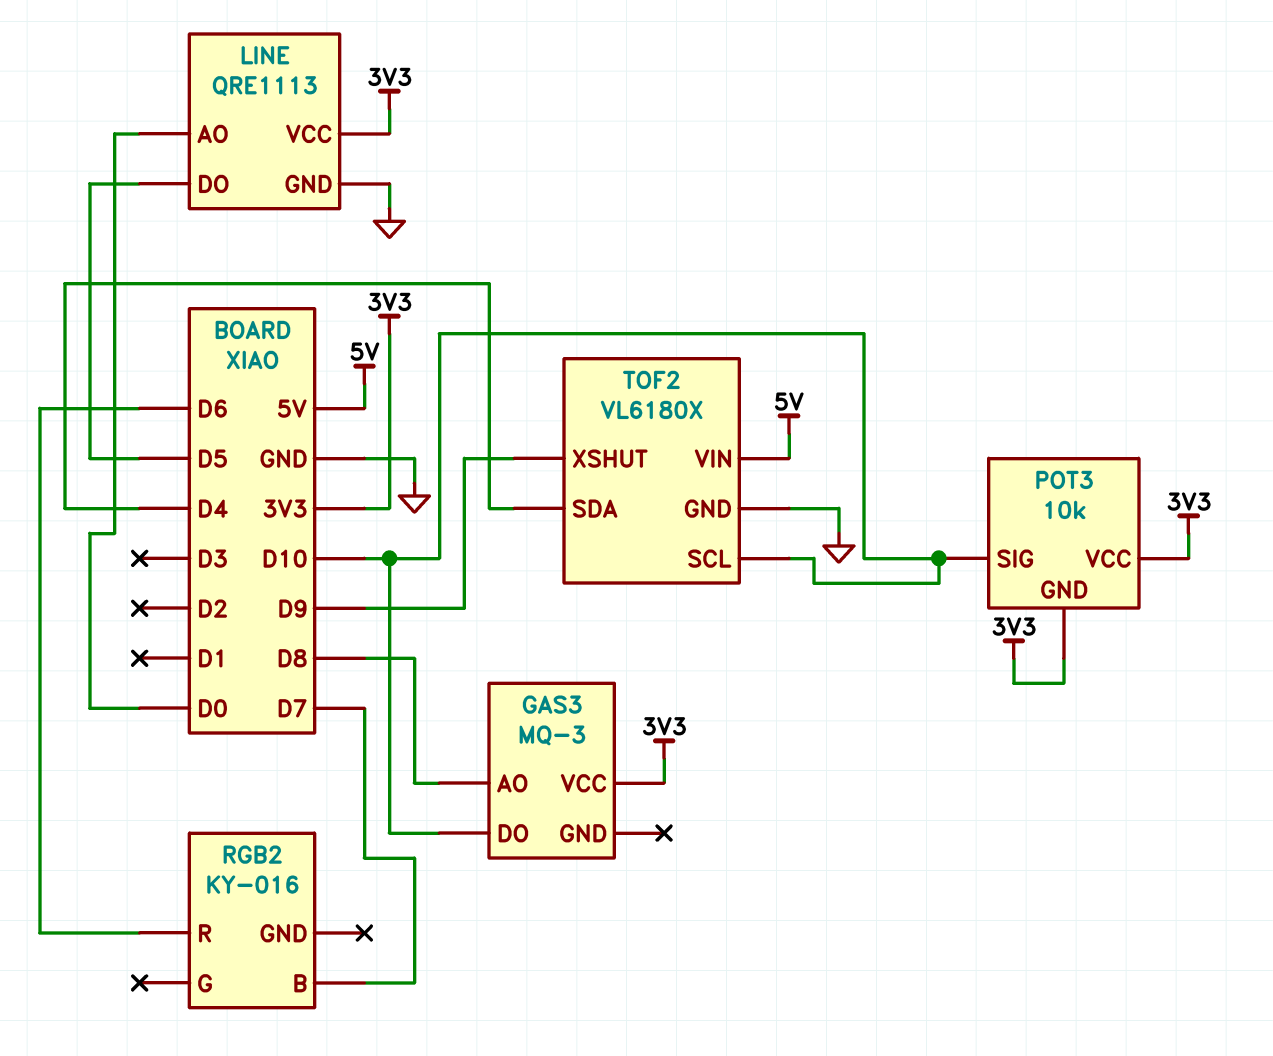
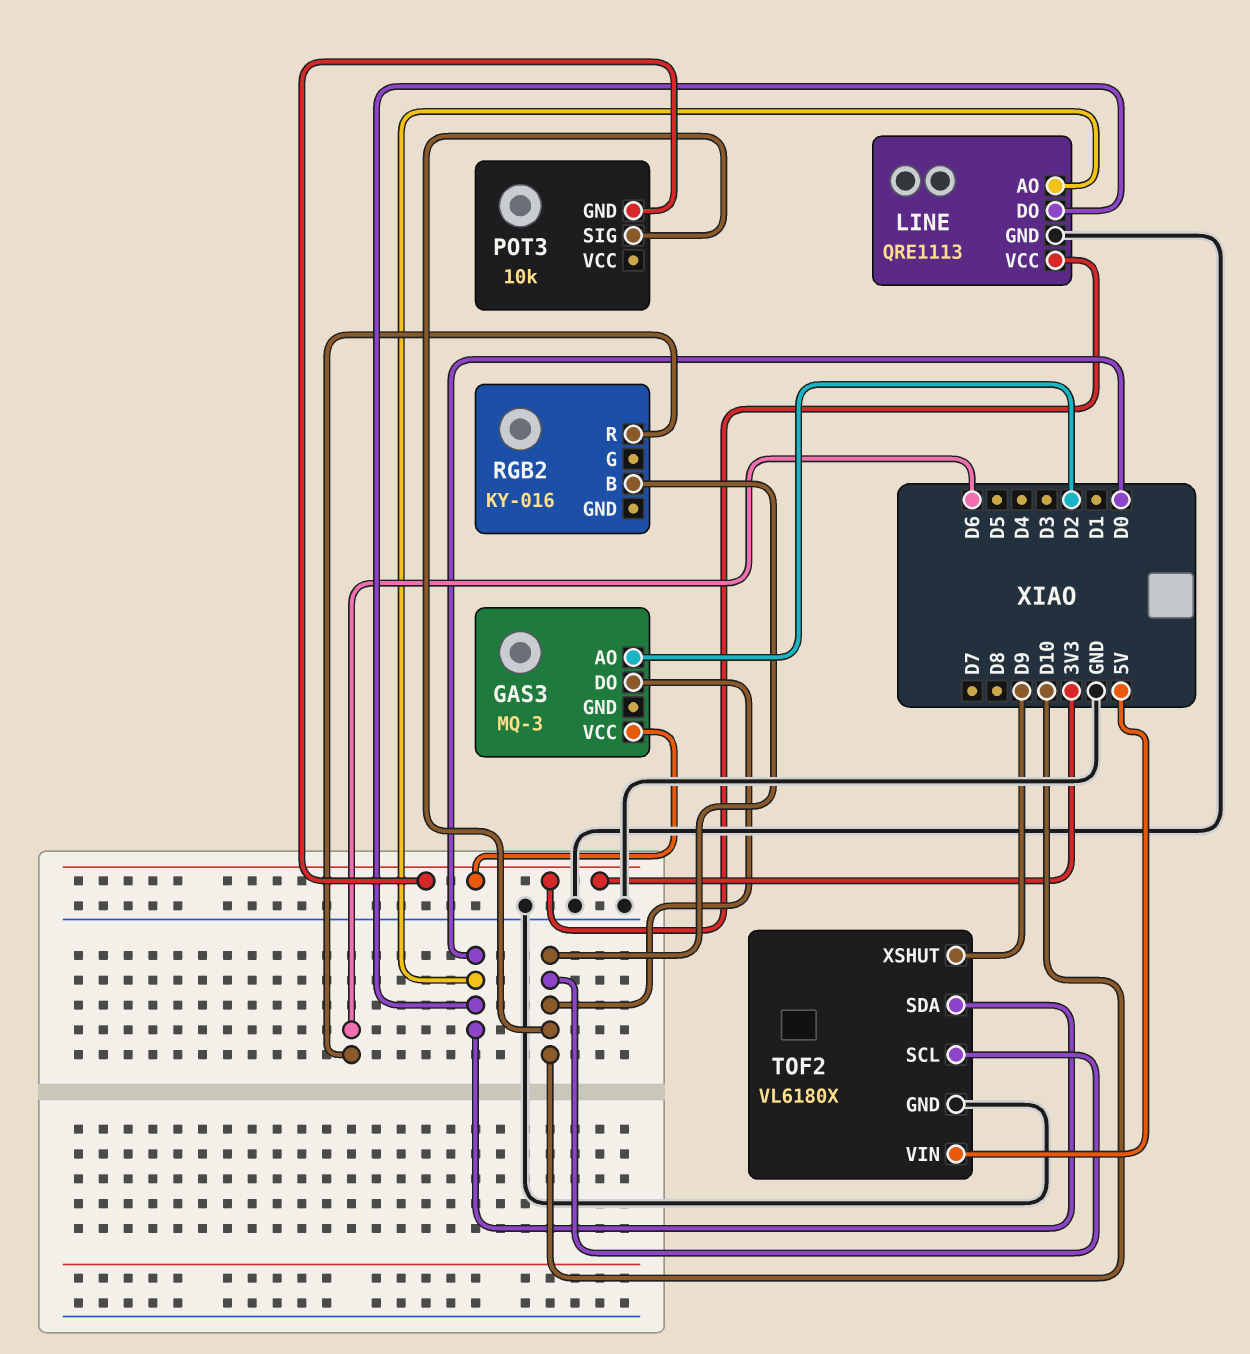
GAS3 pin AO: D8 -> D2
LINE pin DO: D5 -> D0
POT3 pin VCC: 3V3 -> none
RGB2 pin B: D7 -> D10
TOF2 pin SDA: D4 -> D0

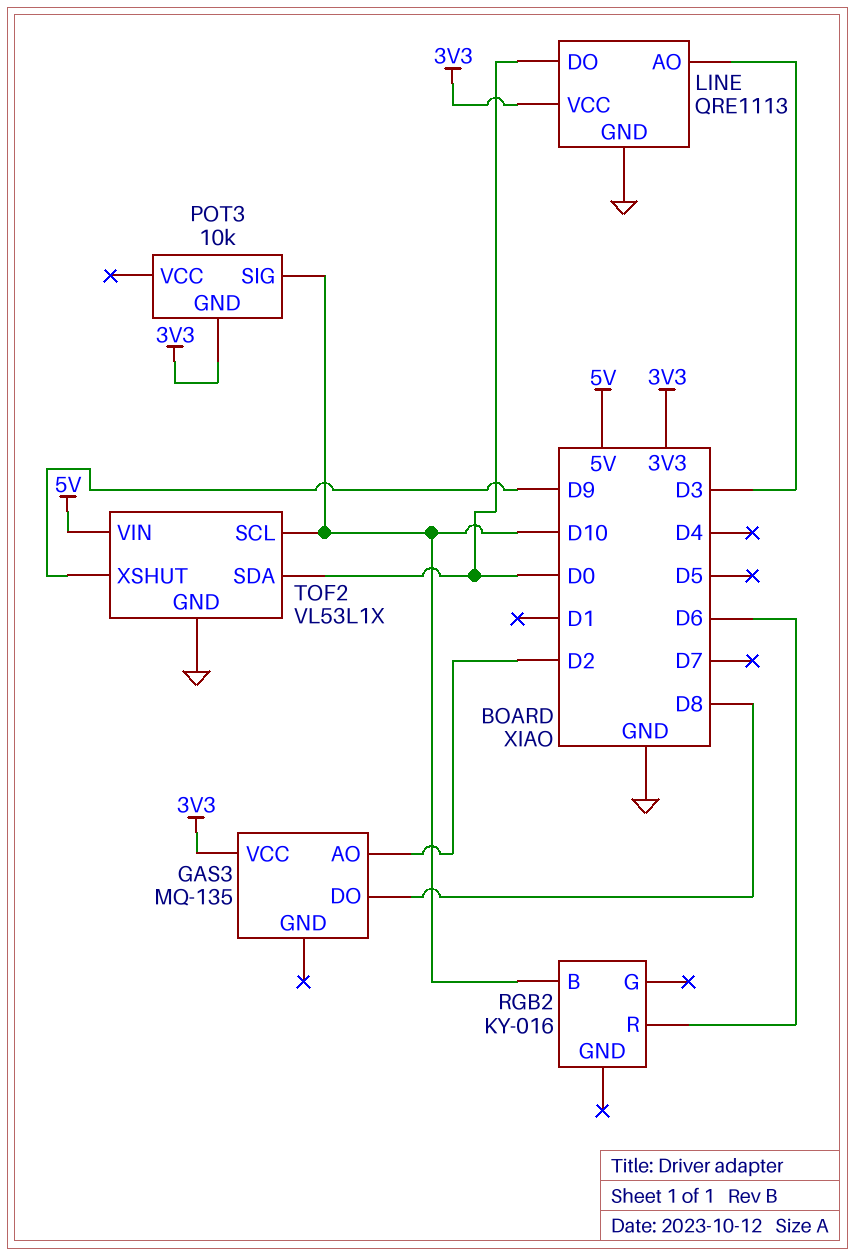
GAS3: MQ-3 -> MQ-135
GAS3 pin DO: D10 -> D8
LINE pin AO: D0 -> D3
TOF2: VL6180X -> VL53L1X

